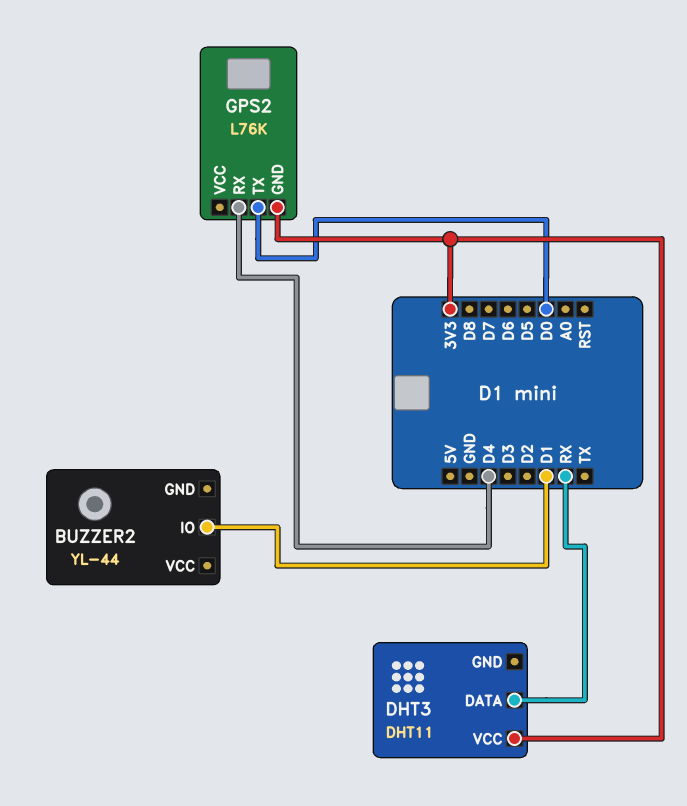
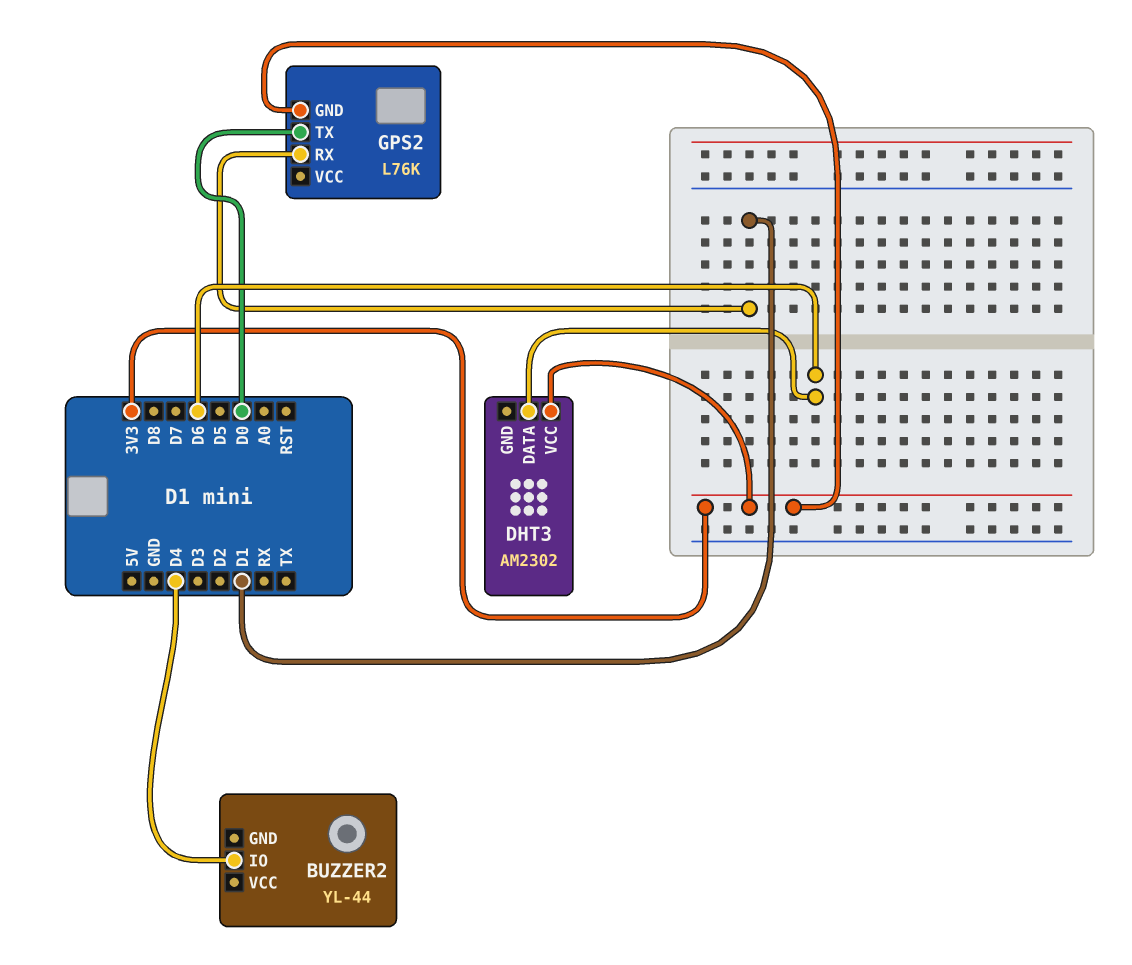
BUZZER2 pin IO: D1 -> D4
DHT3: DHT11 -> AM2302
DHT3 pin DATA: RX -> D6
GPS2 pin RX: D4 -> D1

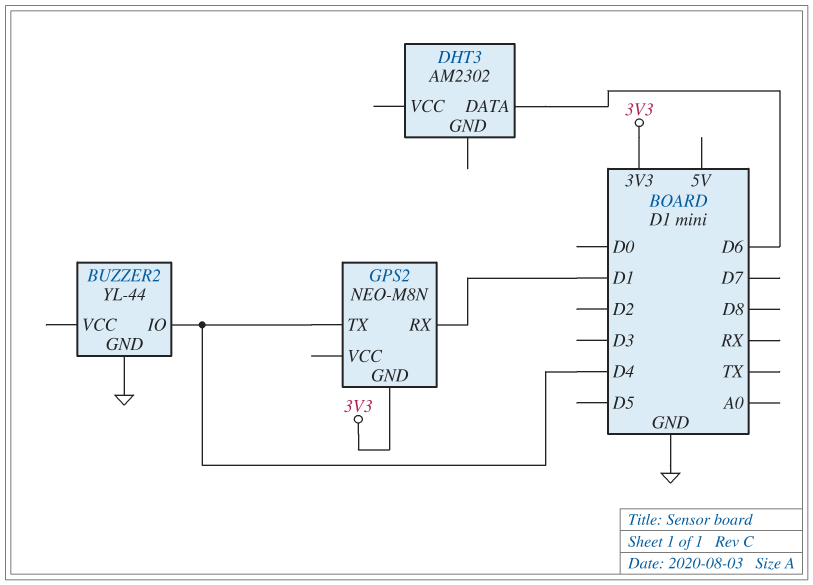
BUZZER2 pin GND: none -> GND
DHT3 pin VCC: 3V3 -> none
GPS2: L76K -> NEO-M8N
GPS2 pin TX: D0 -> D4

